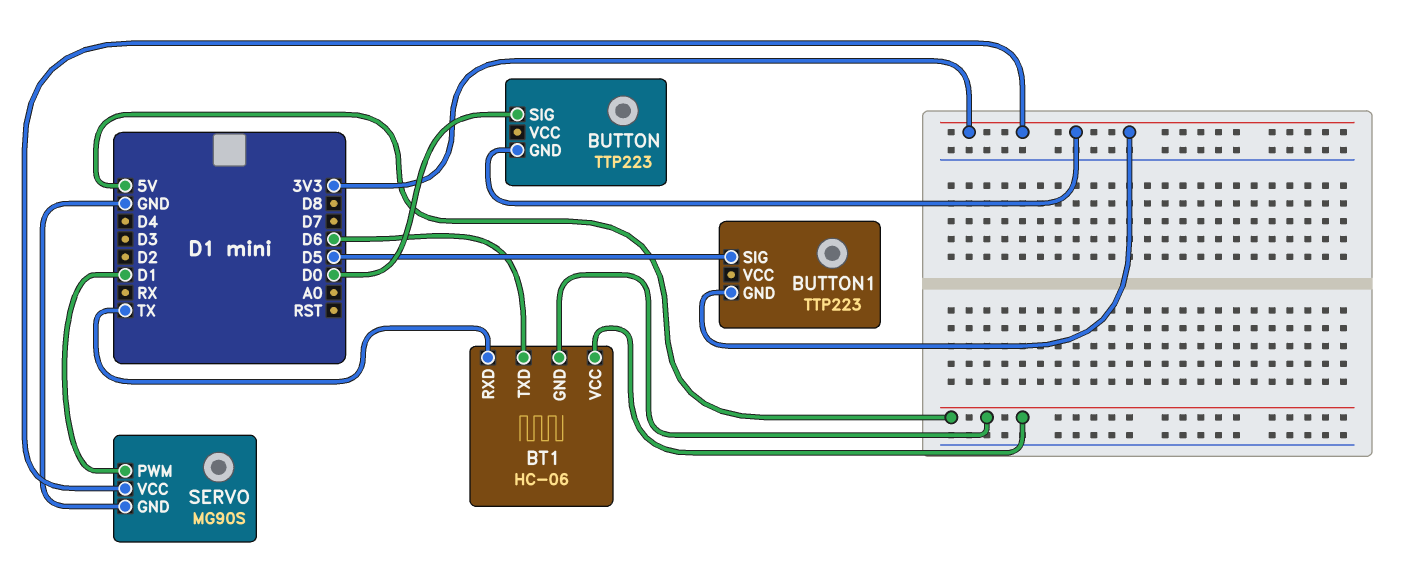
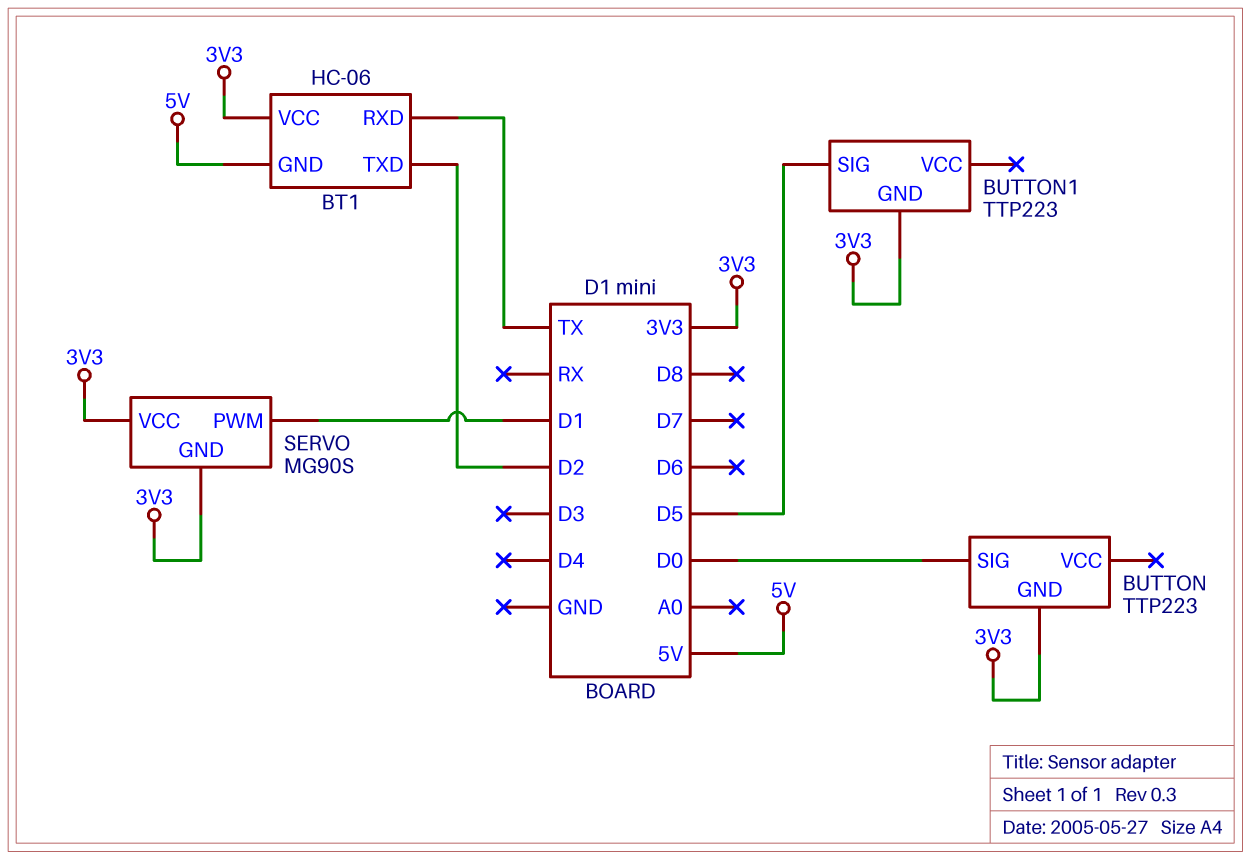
BT1 pin TXD: D6 -> D2
BT1 pin VCC: 5V -> 3V3
SERVO pin GND: GND -> 3V3

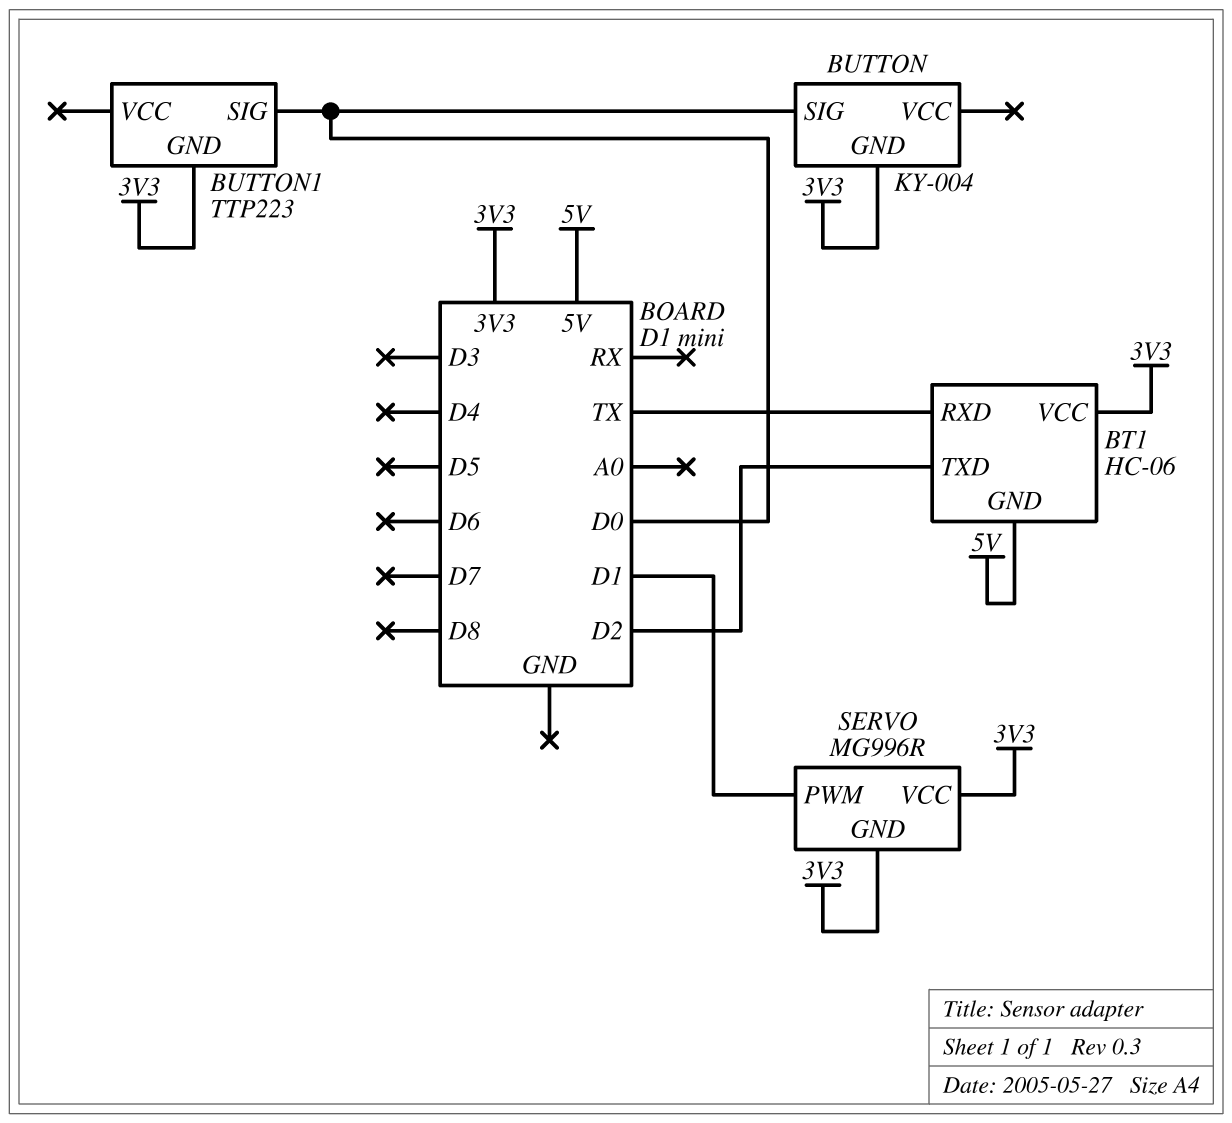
BUTTON: TTP223 -> KY-004
BUTTON1 pin SIG: D5 -> D0
SERVO: MG90S -> MG996R

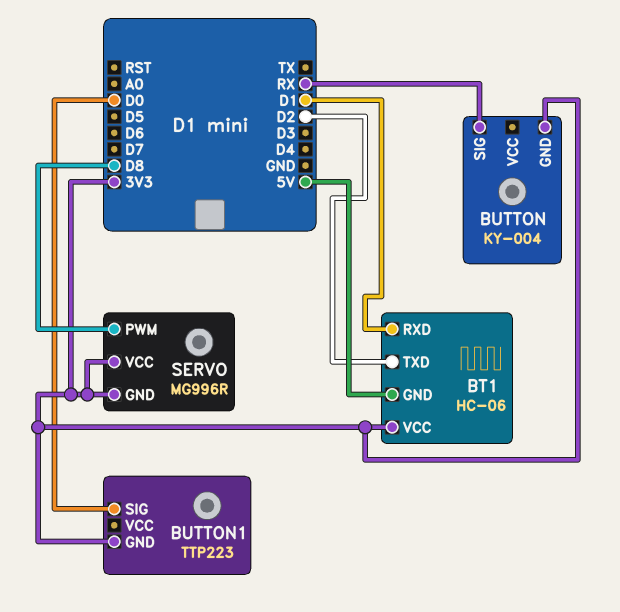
BT1 pin RXD: TX -> D1
BUTTON pin SIG: D0 -> RX
SERVO pin PWM: D1 -> D8

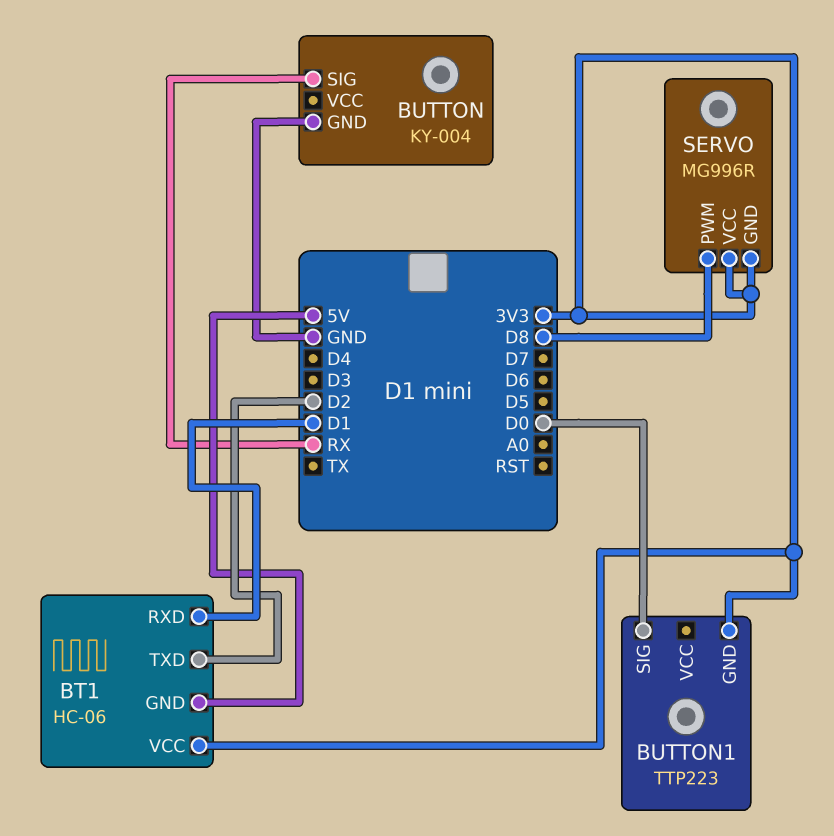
BUTTON pin GND: 3V3 -> GND

